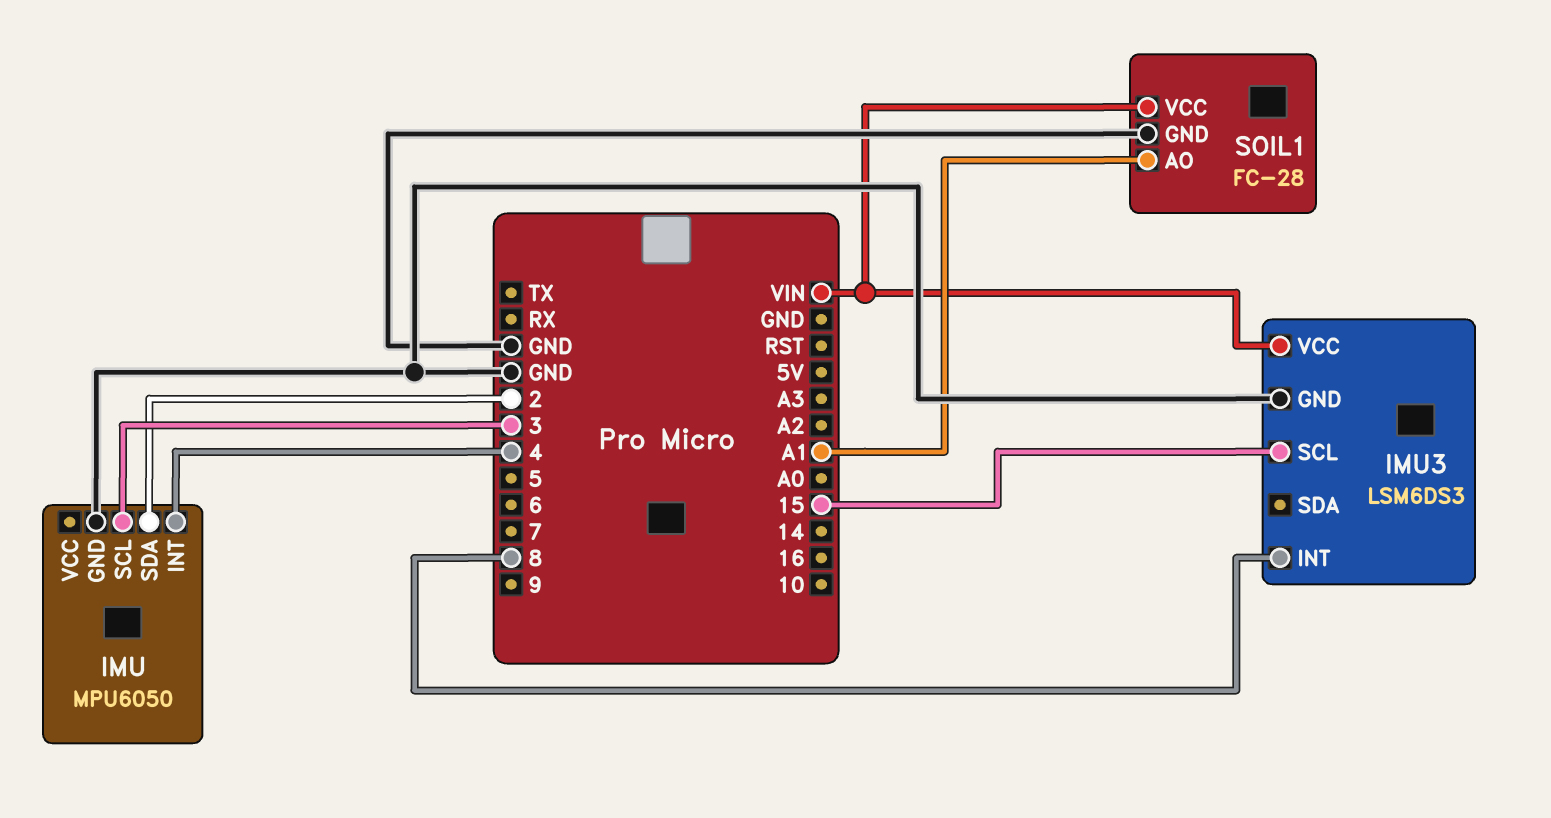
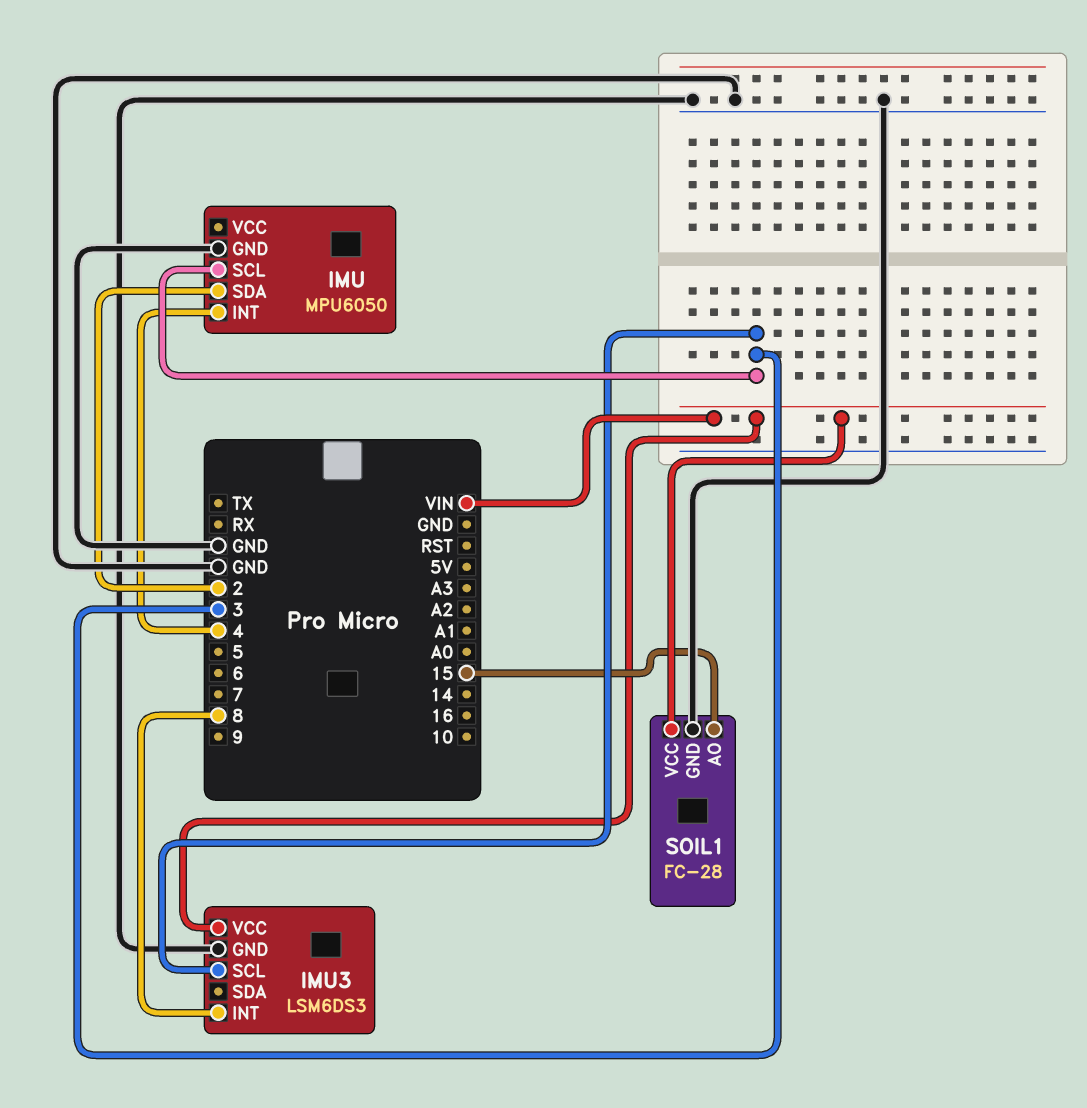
IMU3 pin SCL: 15 -> 3
SOIL1 pin AO: A1 -> 15

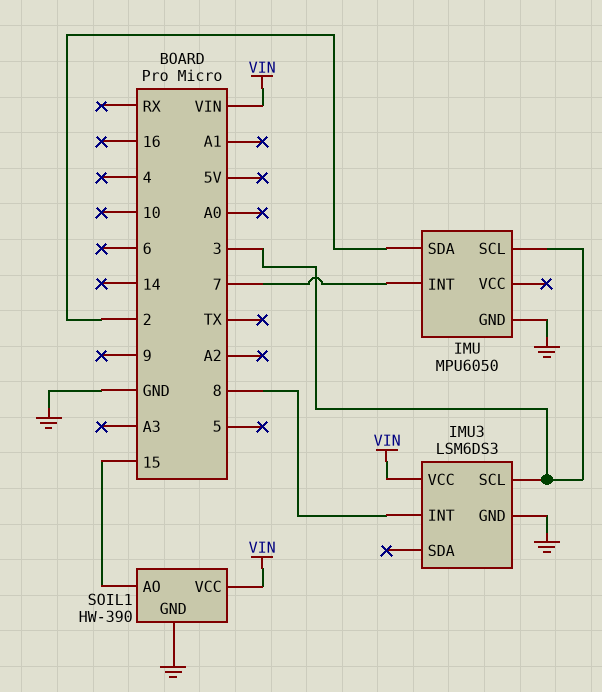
IMU pin INT: 4 -> 7
SOIL1: FC-28 -> HW-390

